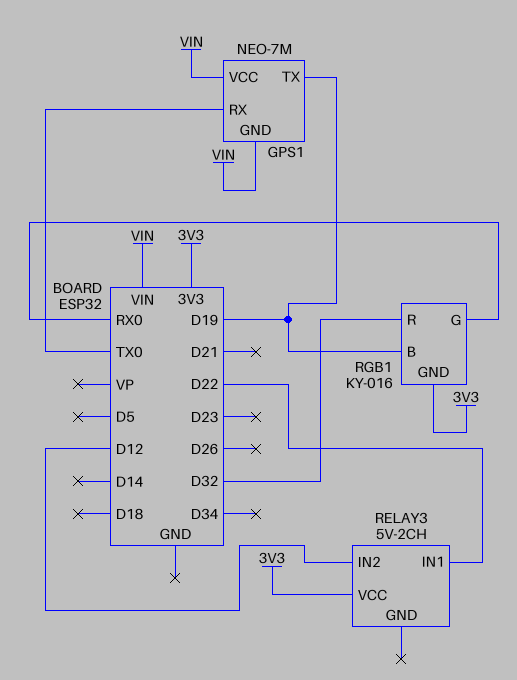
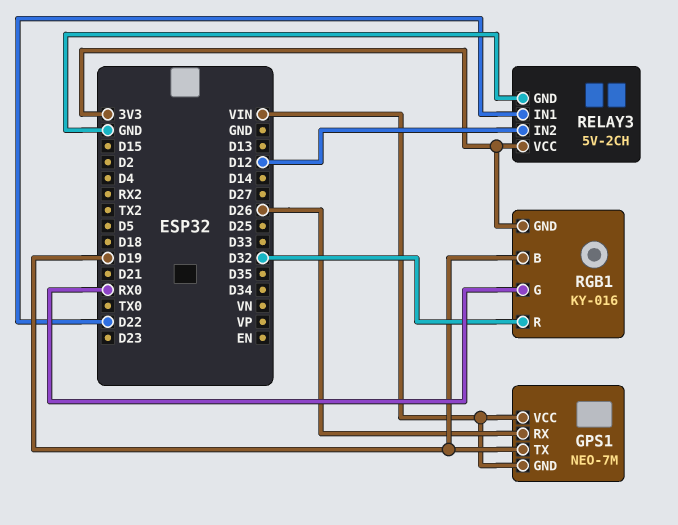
GPS1 pin RX: TX0 -> D26
RELAY3 pin GND: none -> GND

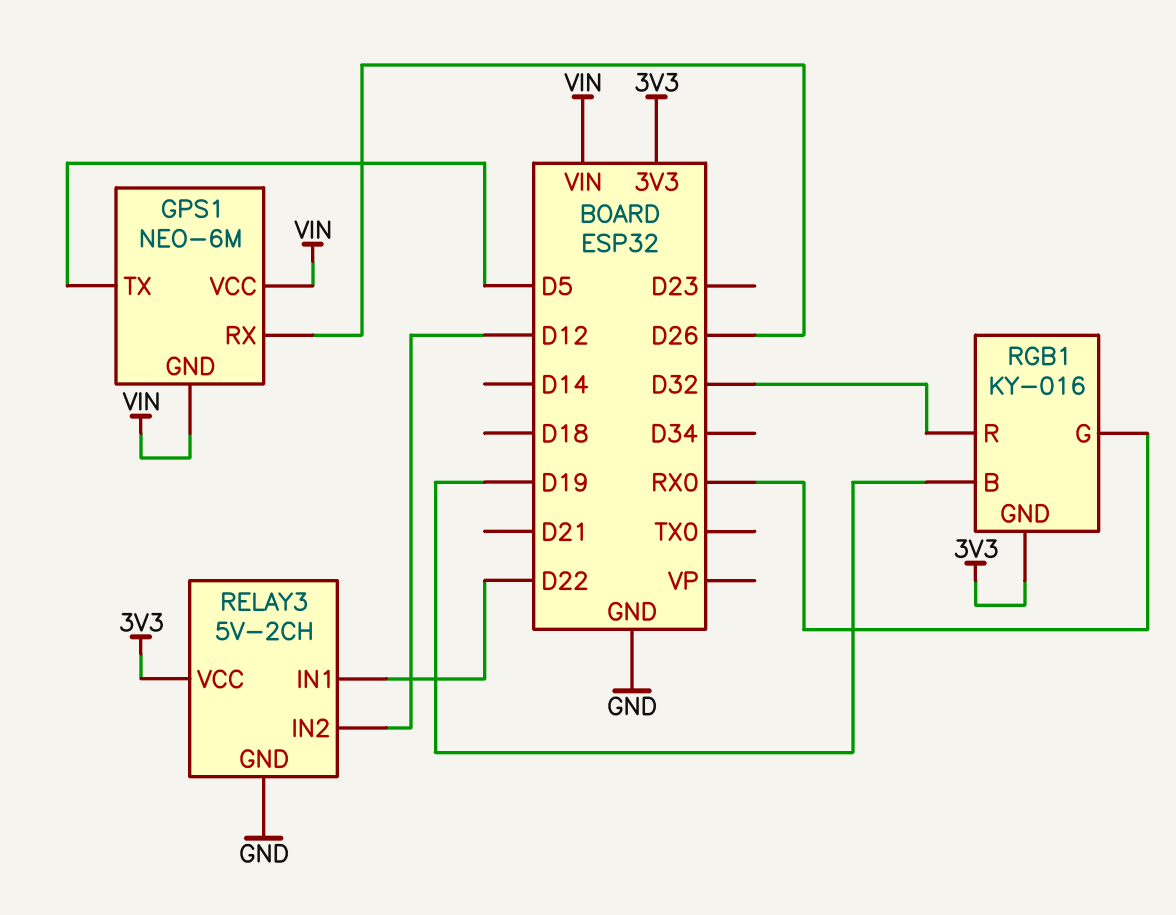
GPS1: NEO-7M -> NEO-6M
GPS1 pin TX: D19 -> D5

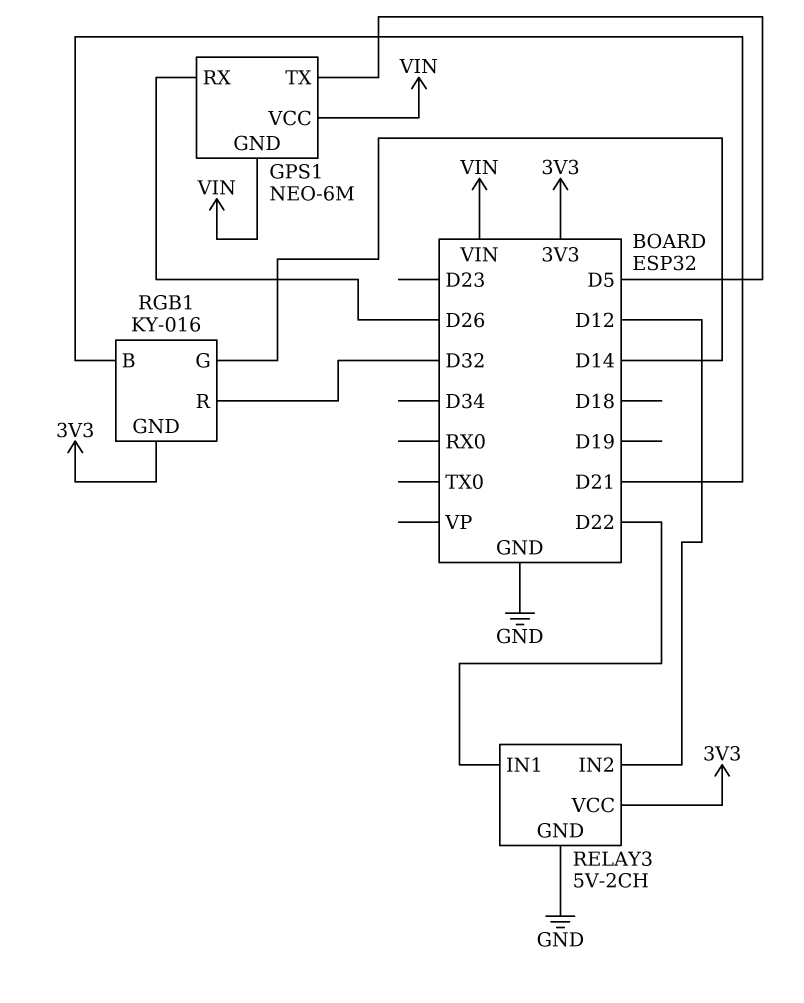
RGB1 pin B: D19 -> D21
RGB1 pin G: RX0 -> D14

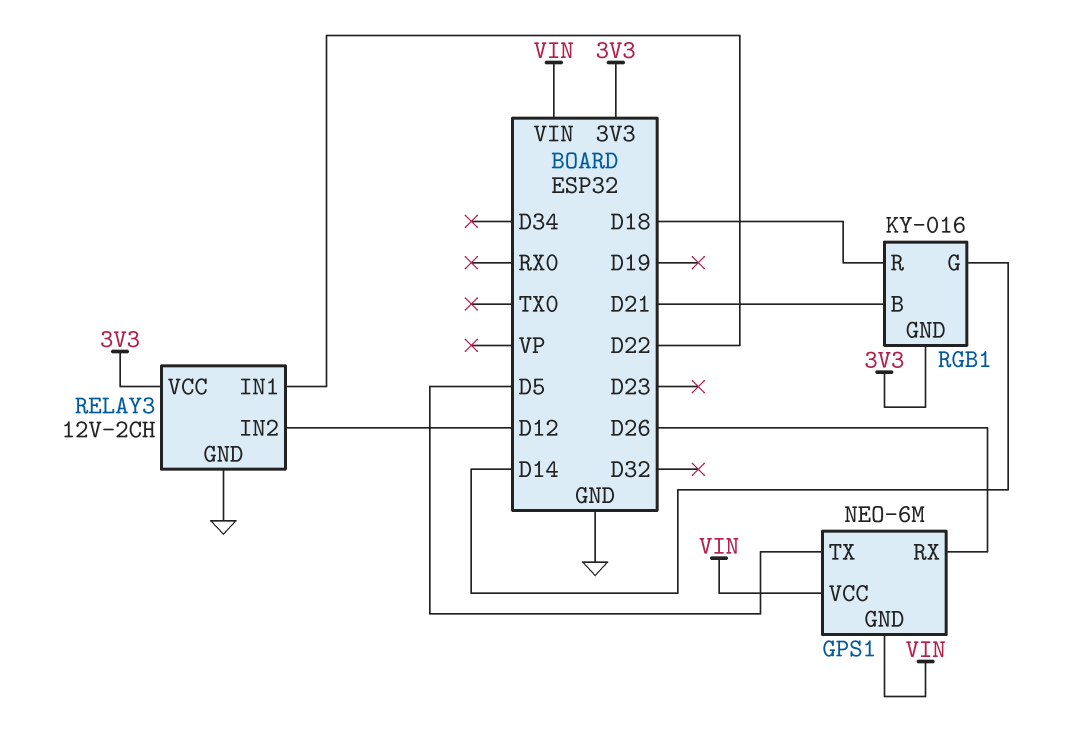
RELAY3: 5V-2CH -> 12V-2CH
RGB1 pin R: D32 -> D18

